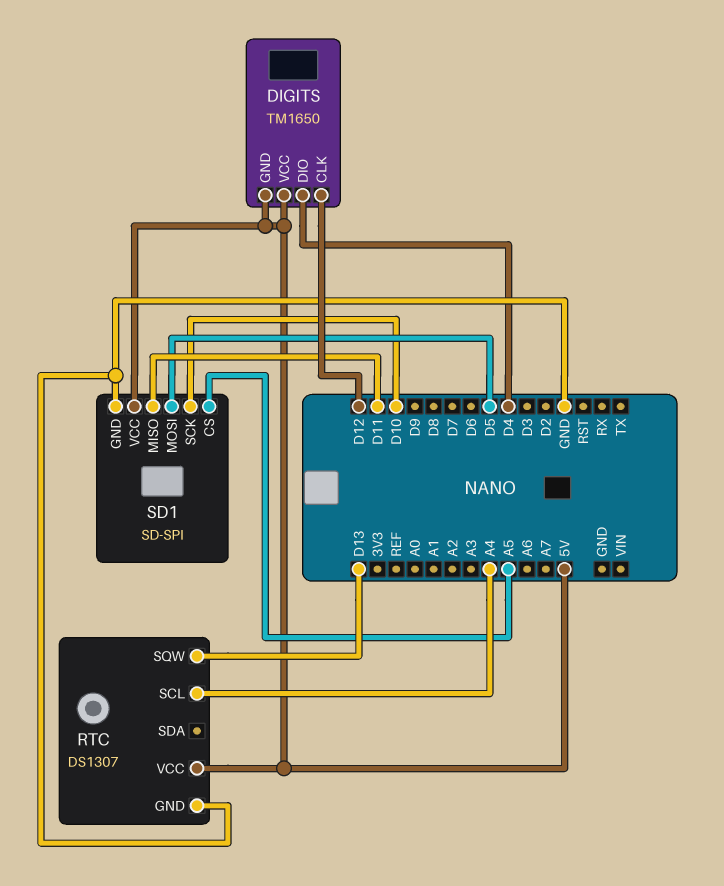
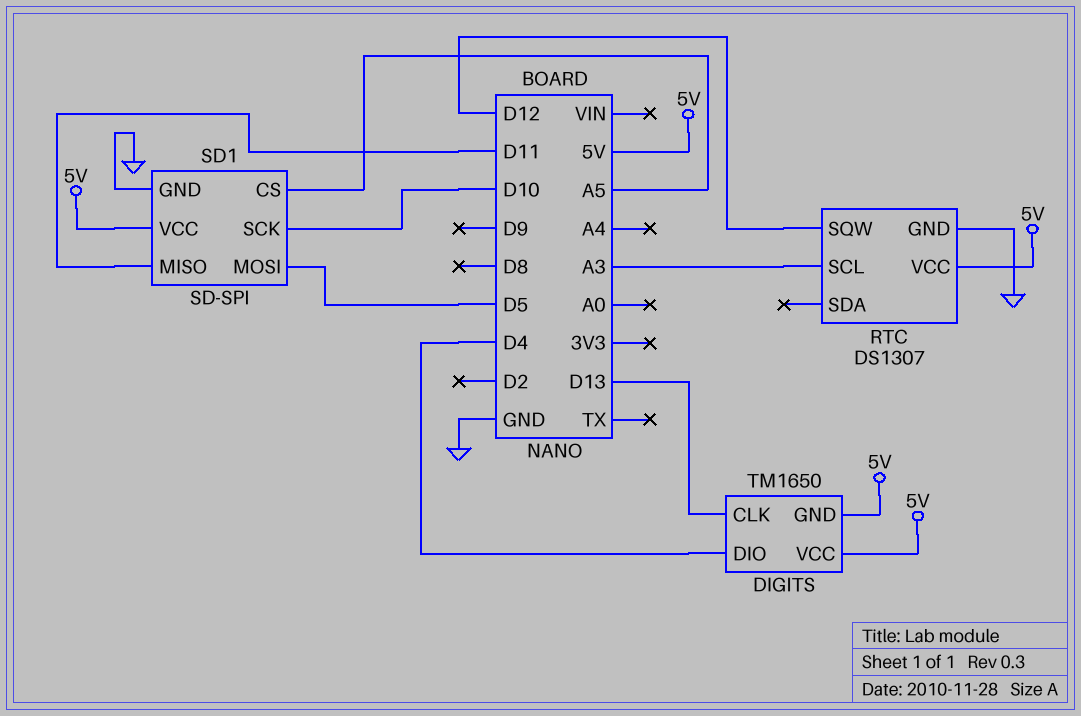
DIGITS pin CLK: D12 -> D13
RTC pin SCL: A4 -> A3
RTC pin SQW: D13 -> D12

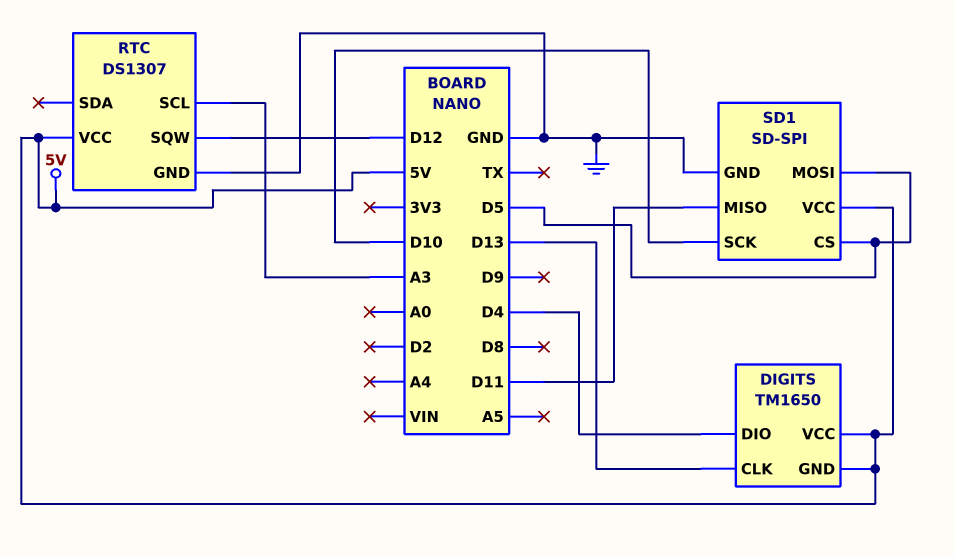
SD1 pin CS: A5 -> D5

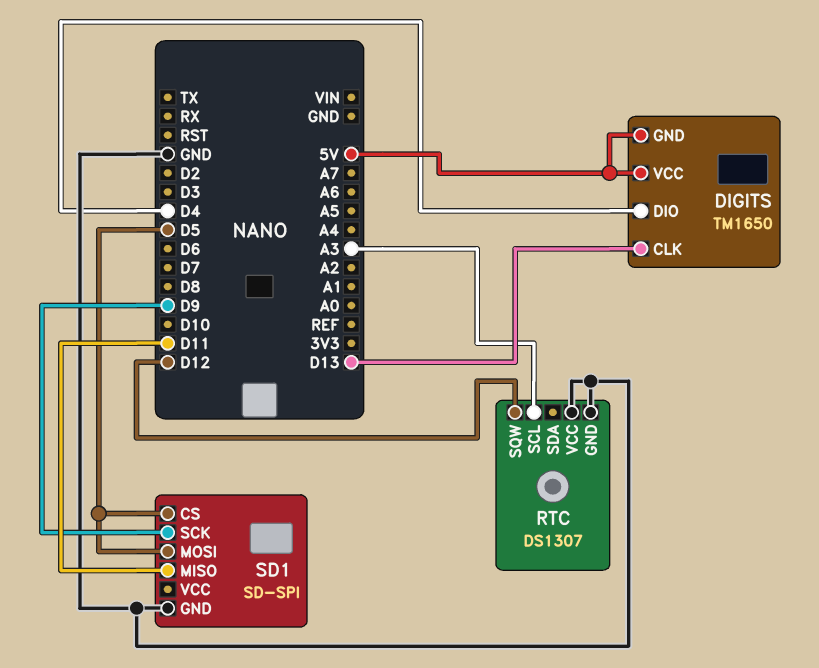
RTC pin VCC: 5V -> GND
SD1 pin SCK: D10 -> D9
SD1 pin VCC: 5V -> none

